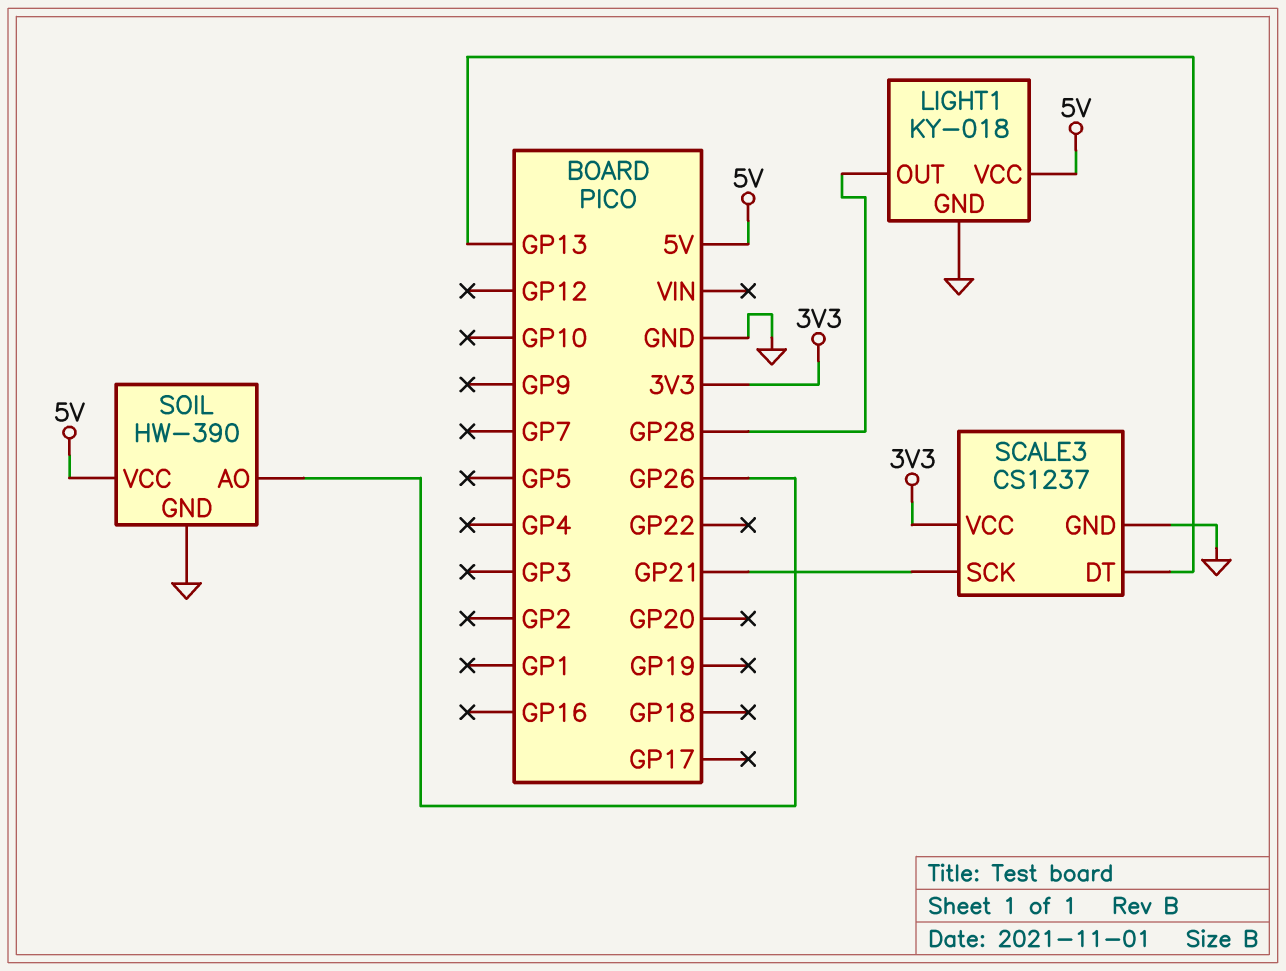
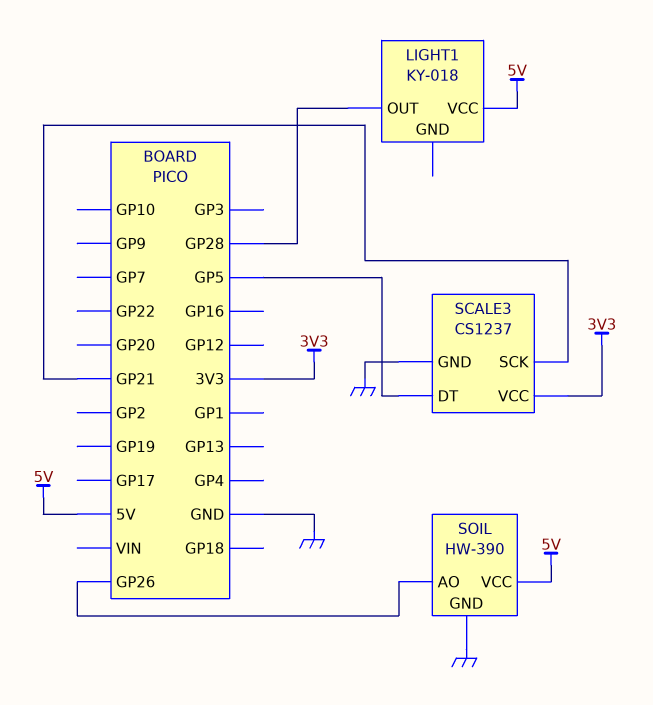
LIGHT1 pin GND: GND -> none
SCALE3 pin DT: GP13 -> GP5

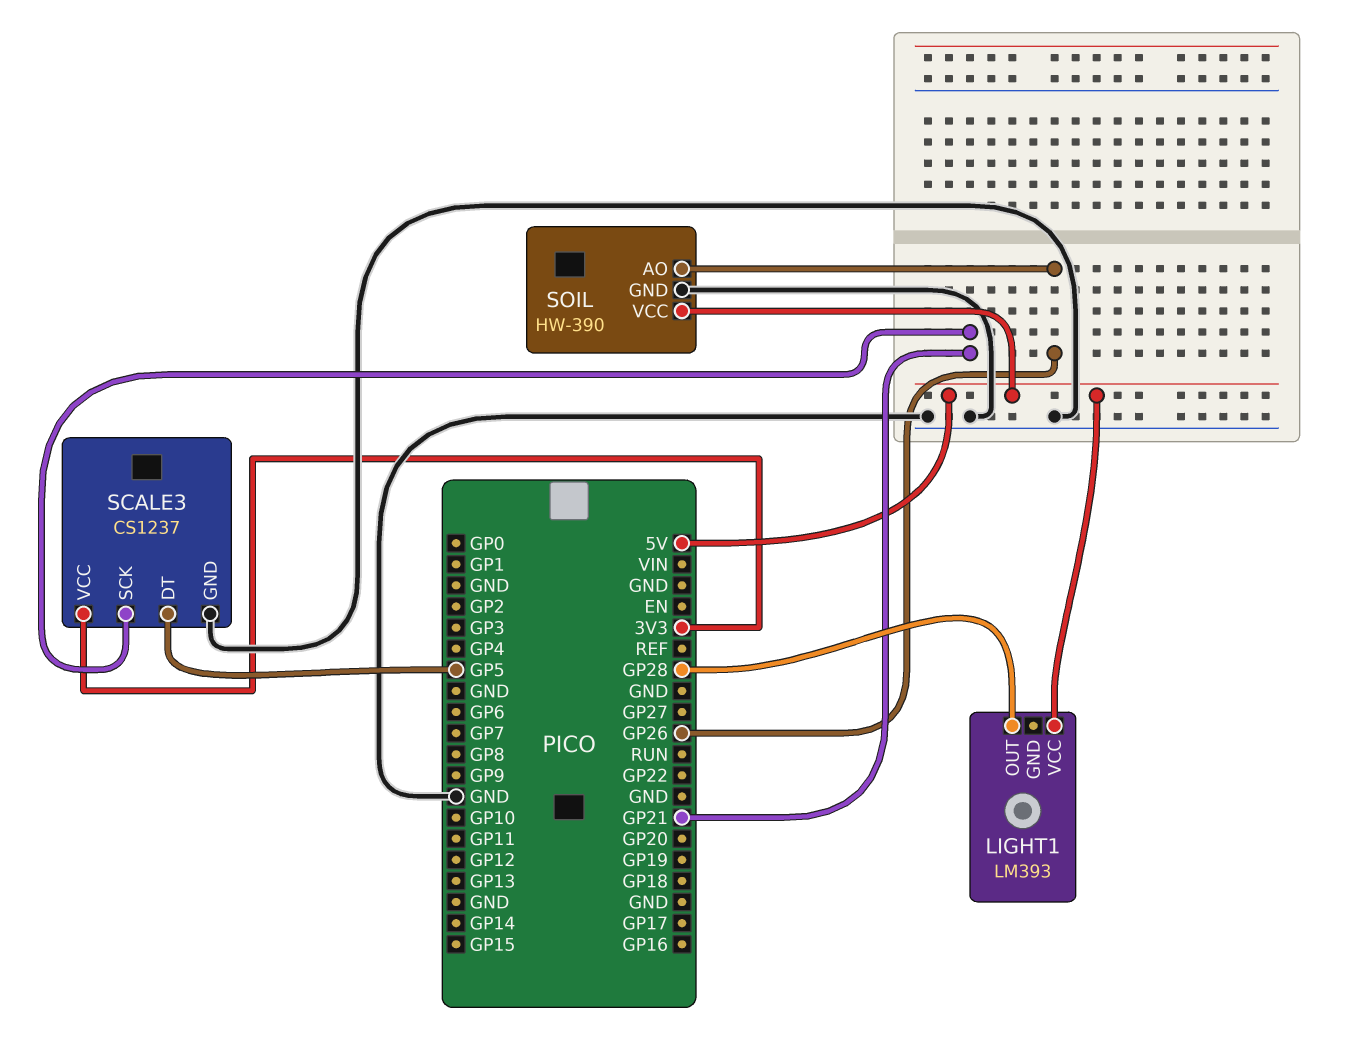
LIGHT1: KY-018 -> LM393

